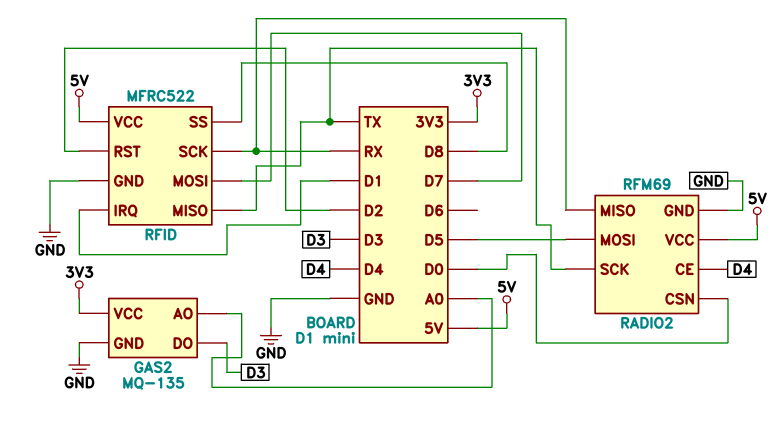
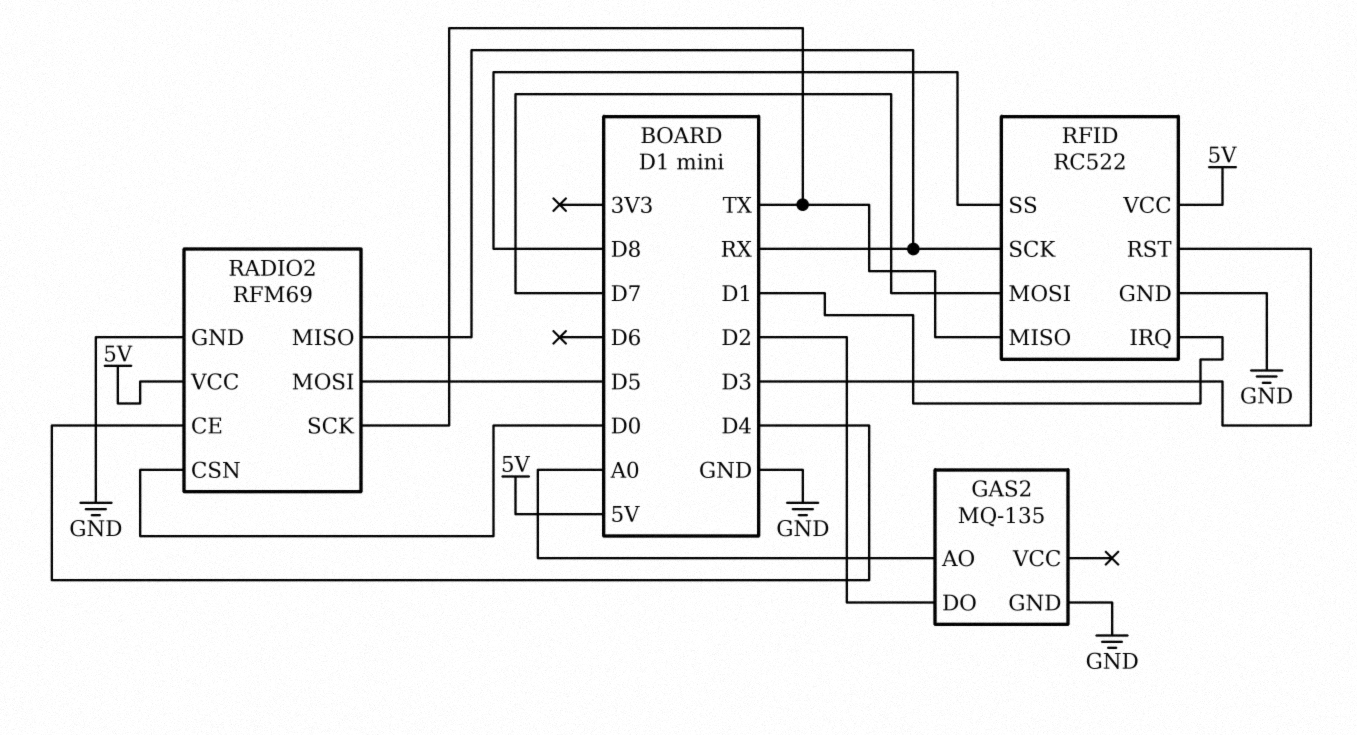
GAS2 pin DO: D3 -> D2
GAS2 pin VCC: 3V3 -> none
RFID: MFRC522 -> RC522
RFID pin RST: D2 -> D3

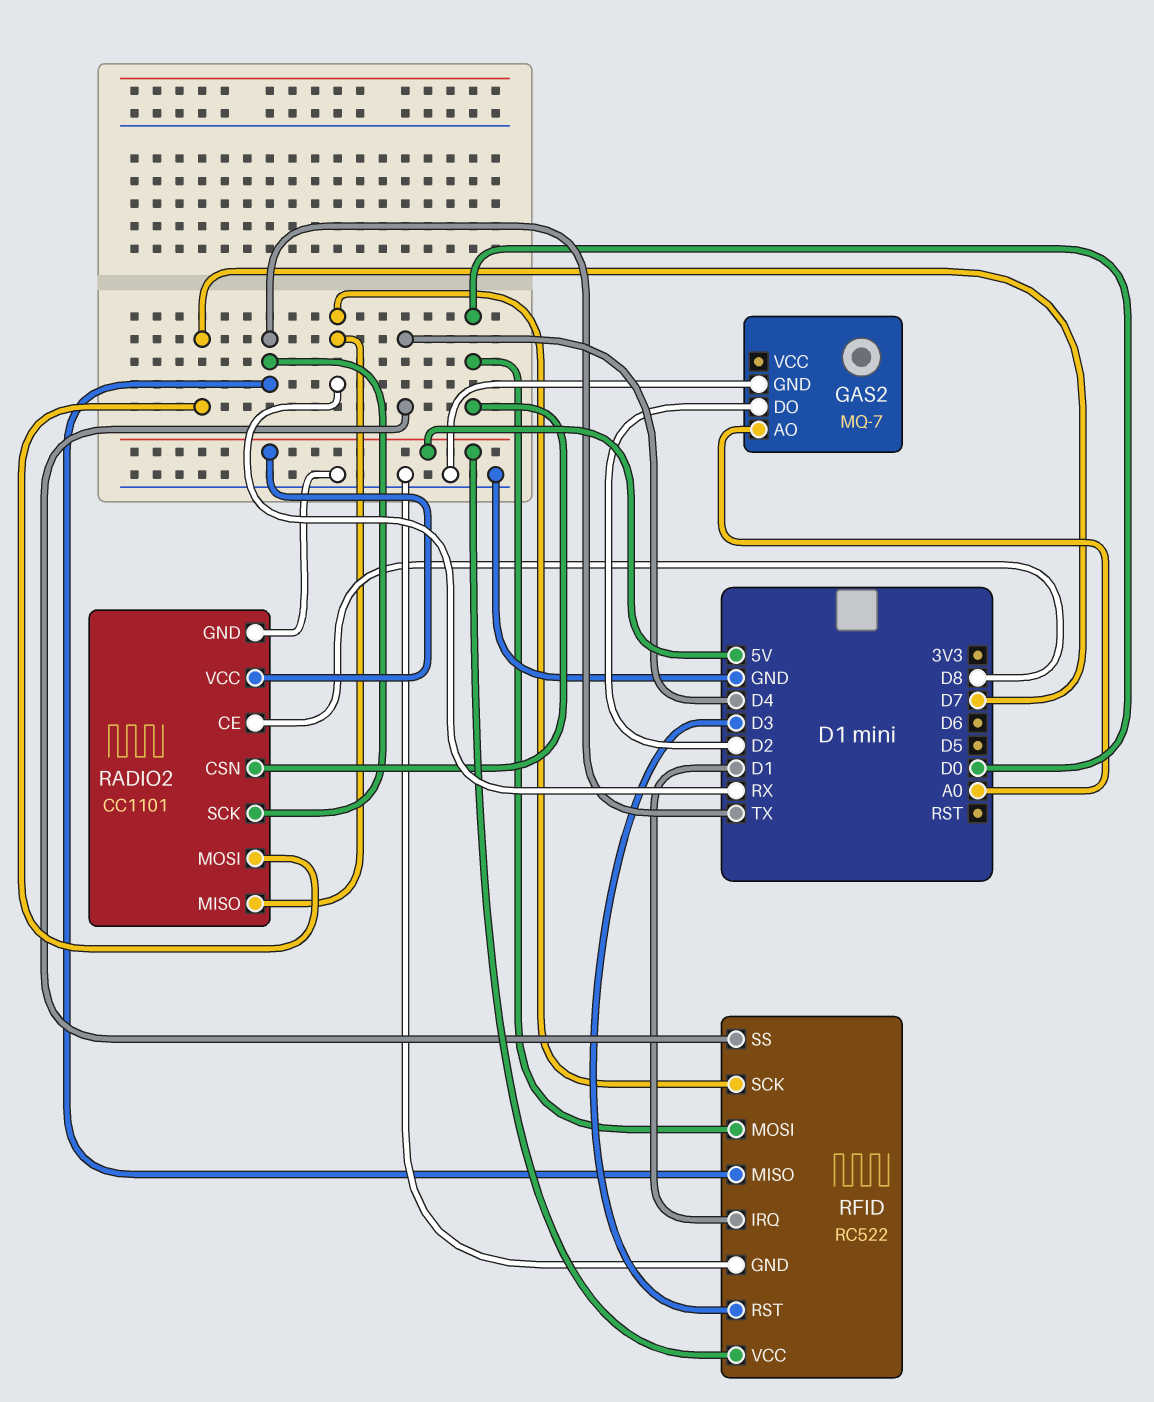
GAS2: MQ-135 -> MQ-7
RADIO2: RFM69 -> CC1101
RADIO2 pin CE: D4 -> D8
RADIO2 pin MOSI: D5 -> D7
RFID pin MOSI: D7 -> D0
RFID pin SS: D8 -> D4

